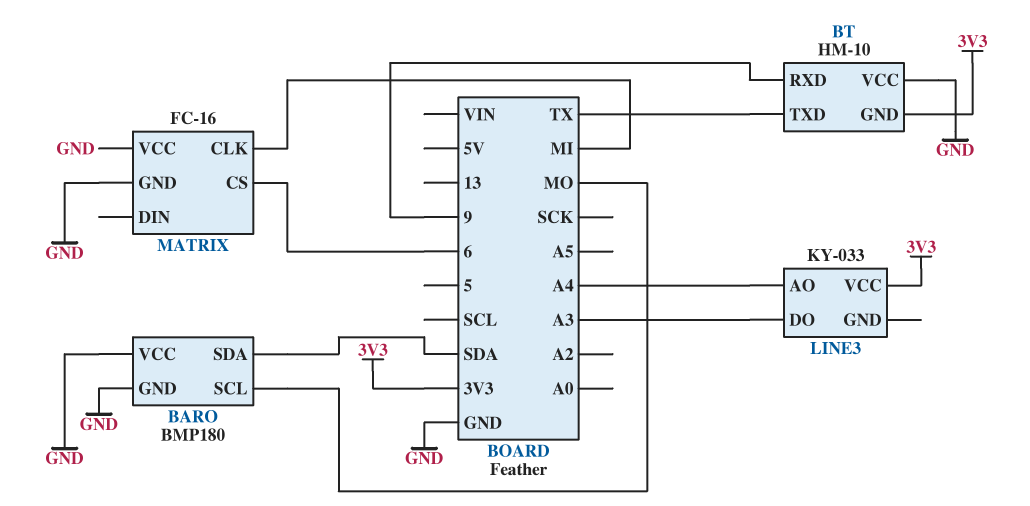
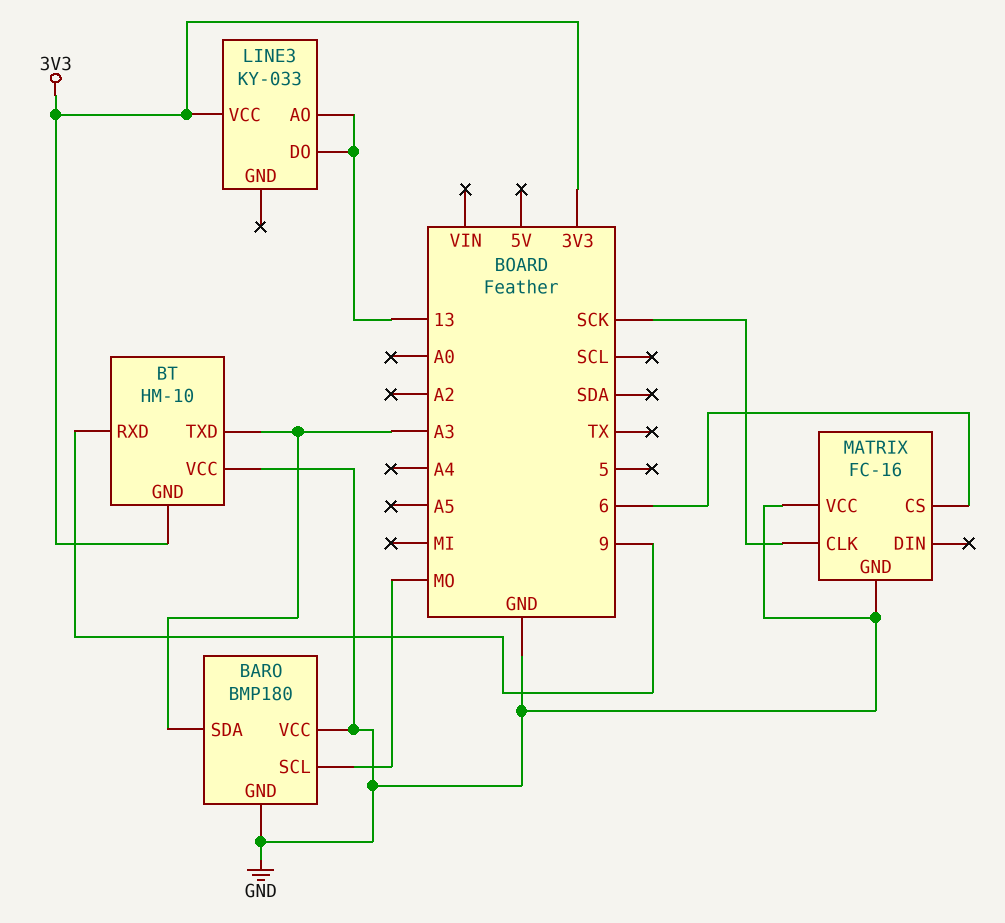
BARO pin SDA: SDA -> A3
BT pin TXD: TX -> A3
LINE3 pin AO: A4 -> 13
LINE3 pin DO: A3 -> 13
MATRIX pin CLK: MI -> SCK

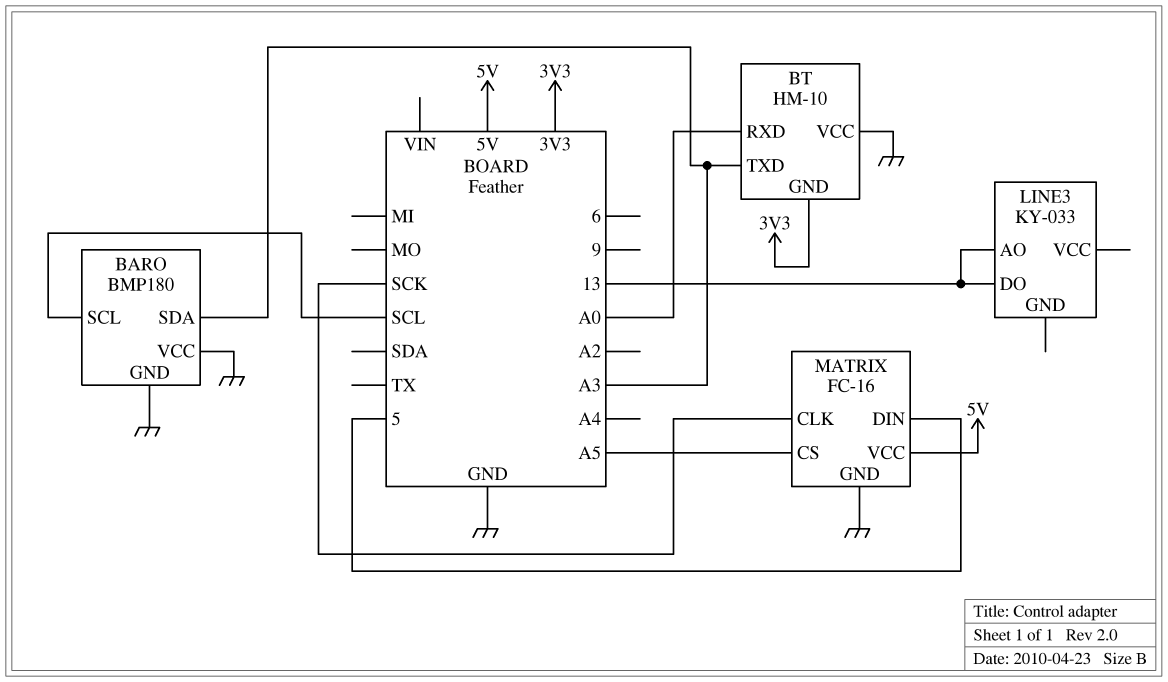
BARO pin SCL: MO -> SCL
BT pin RXD: 9 -> A0
LINE3 pin VCC: 3V3 -> none
MATRIX pin CS: 6 -> A5
MATRIX pin DIN: none -> 5
MATRIX pin VCC: GND -> 5V

